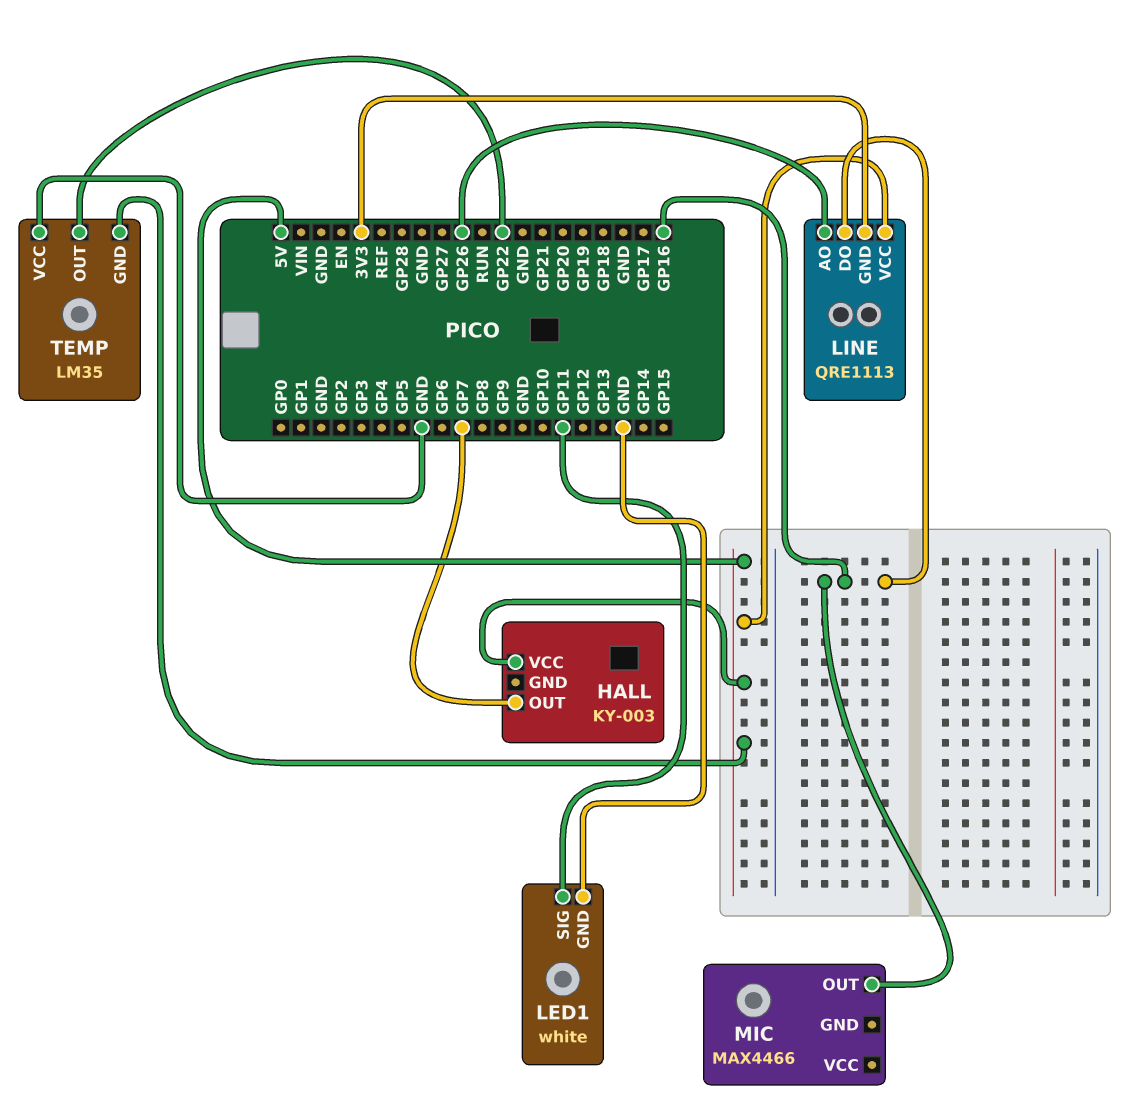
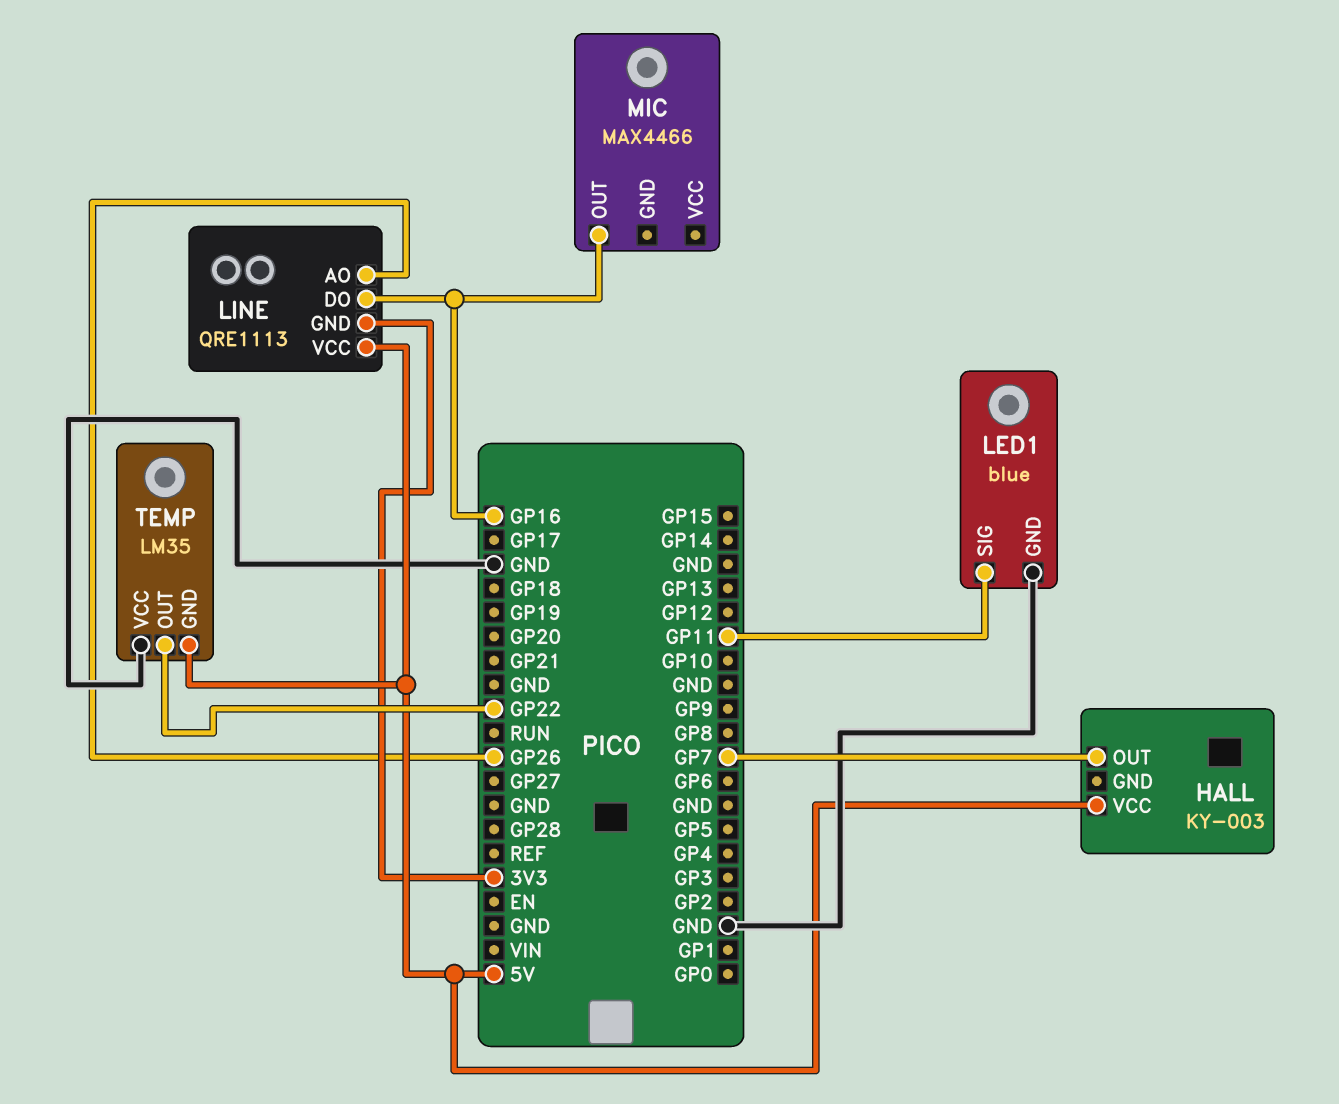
LED1: white -> blue

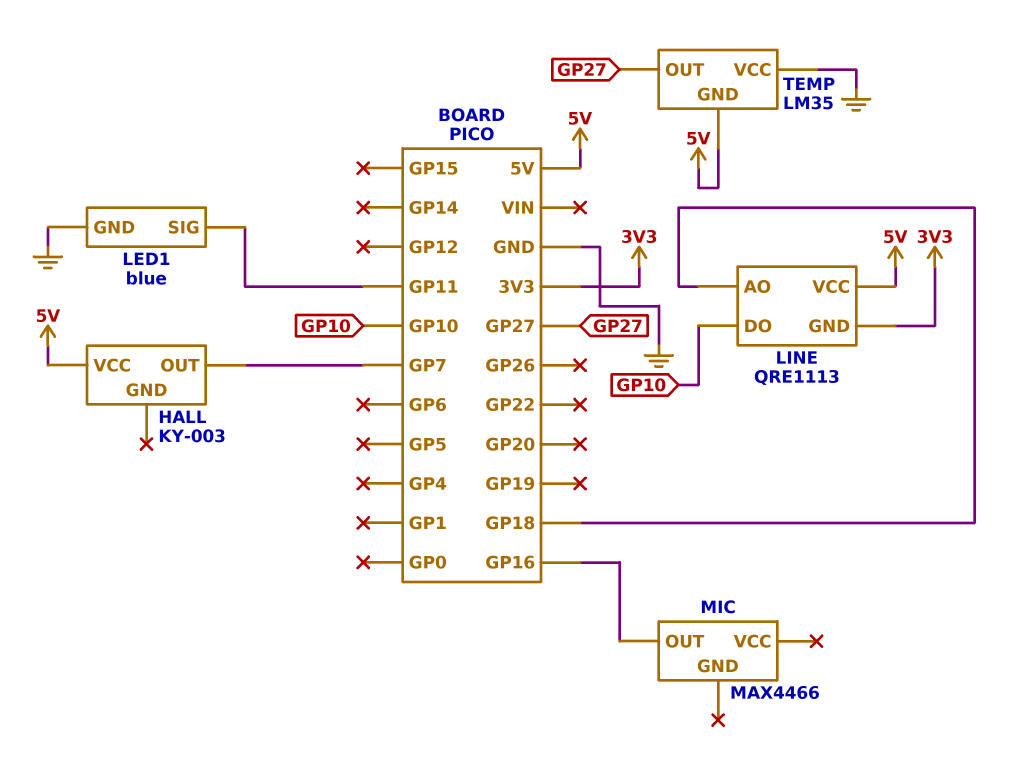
LINE pin AO: GP26 -> GP18
LINE pin DO: GP16 -> GP10
TEMP pin OUT: GP22 -> GP27

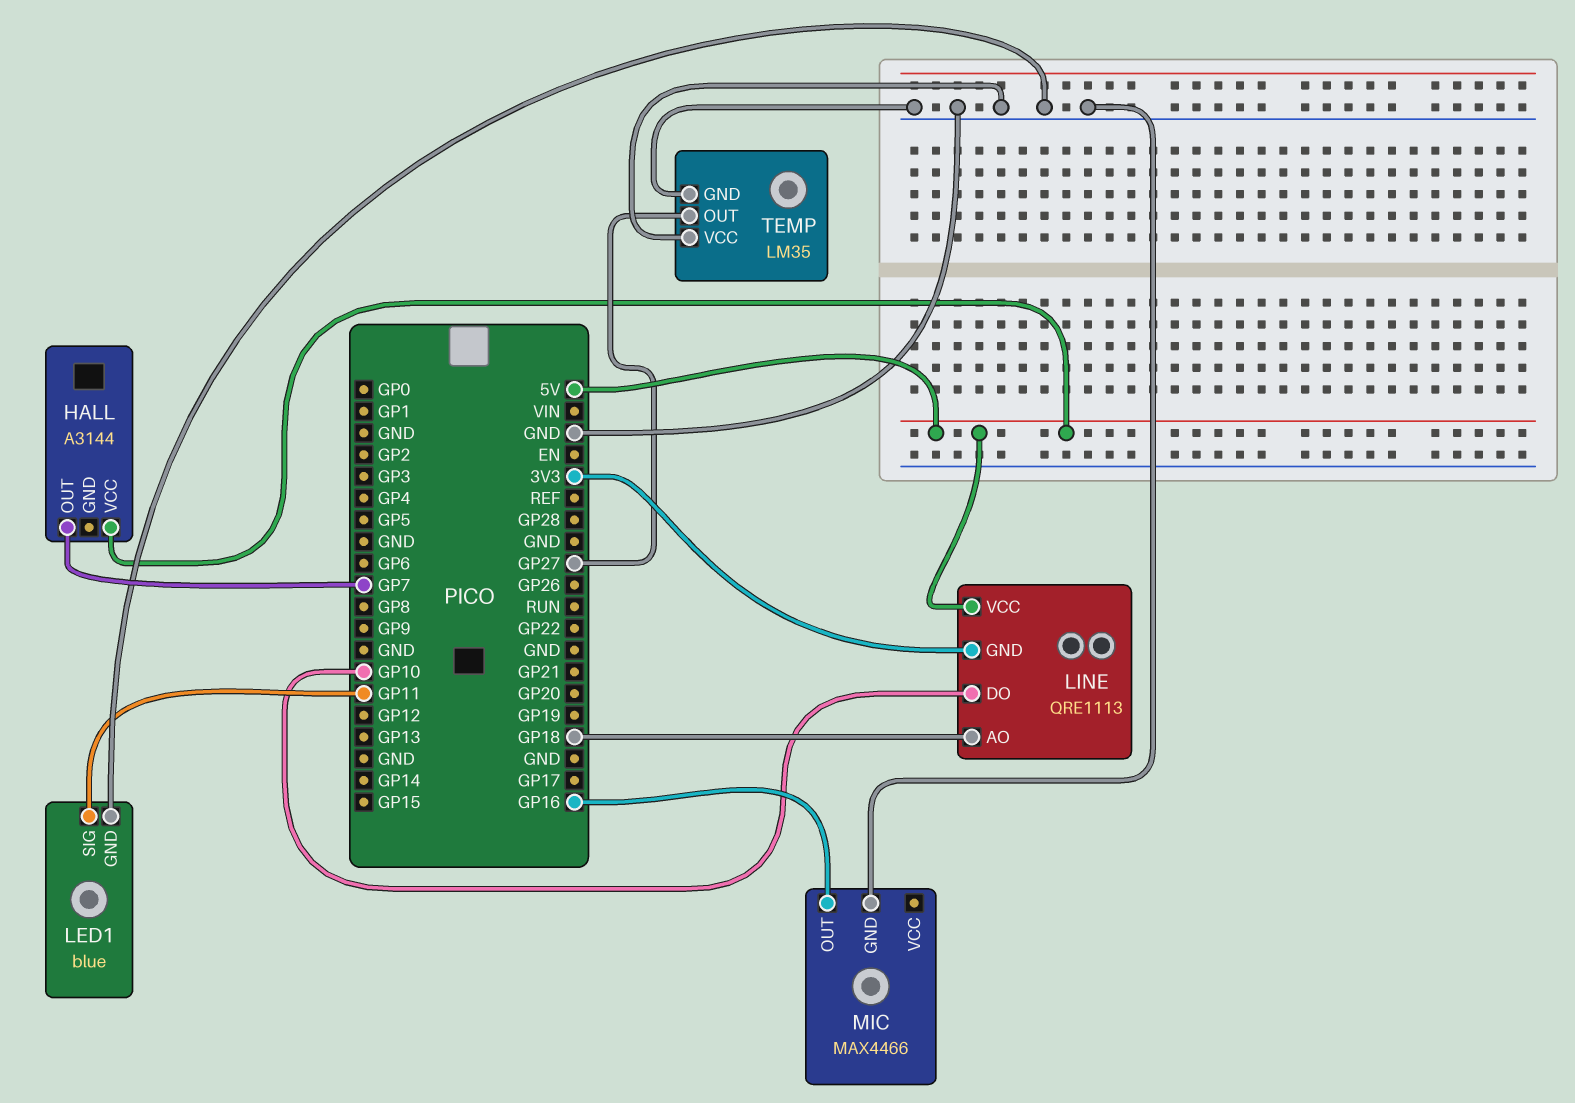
HALL: KY-003 -> A3144
MIC pin GND: none -> GND
TEMP pin GND: 5V -> GND

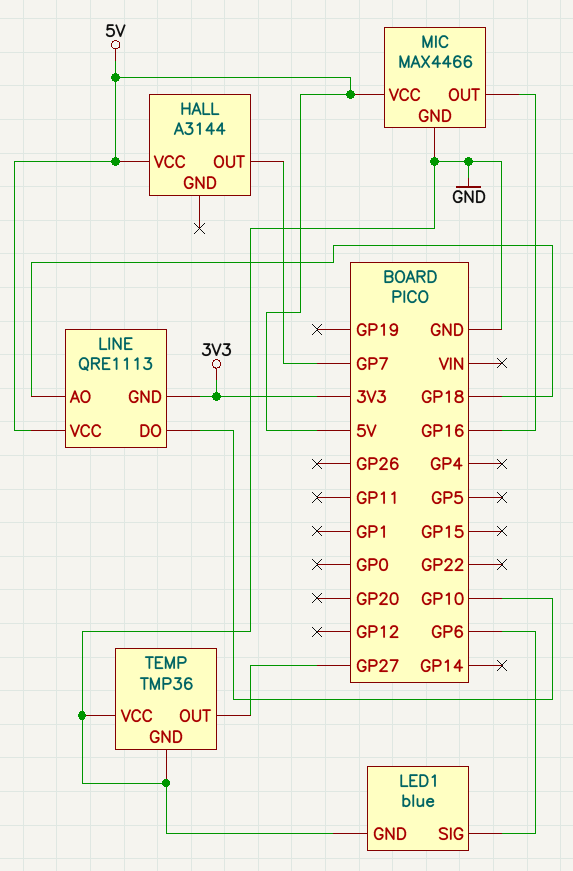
LED1 pin SIG: GP11 -> GP6
MIC pin VCC: none -> 5V
TEMP: LM35 -> TMP36

